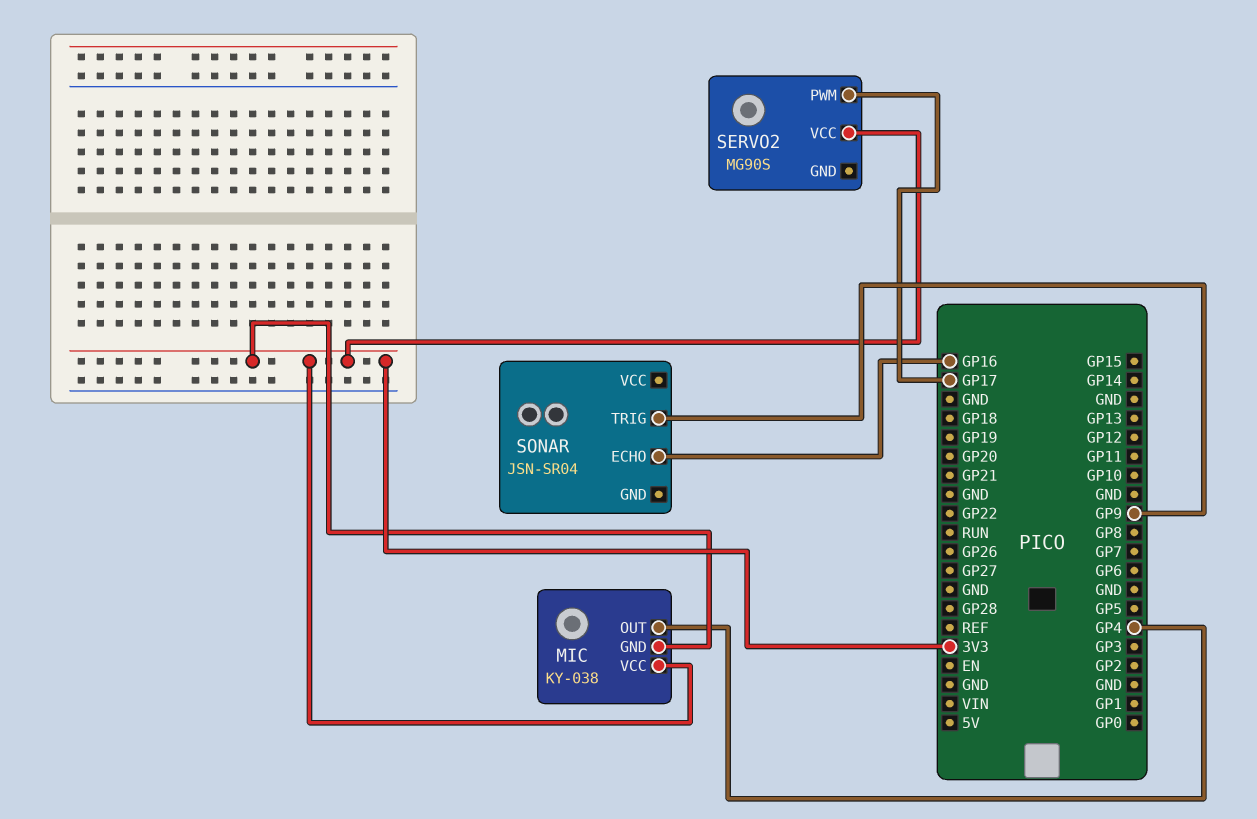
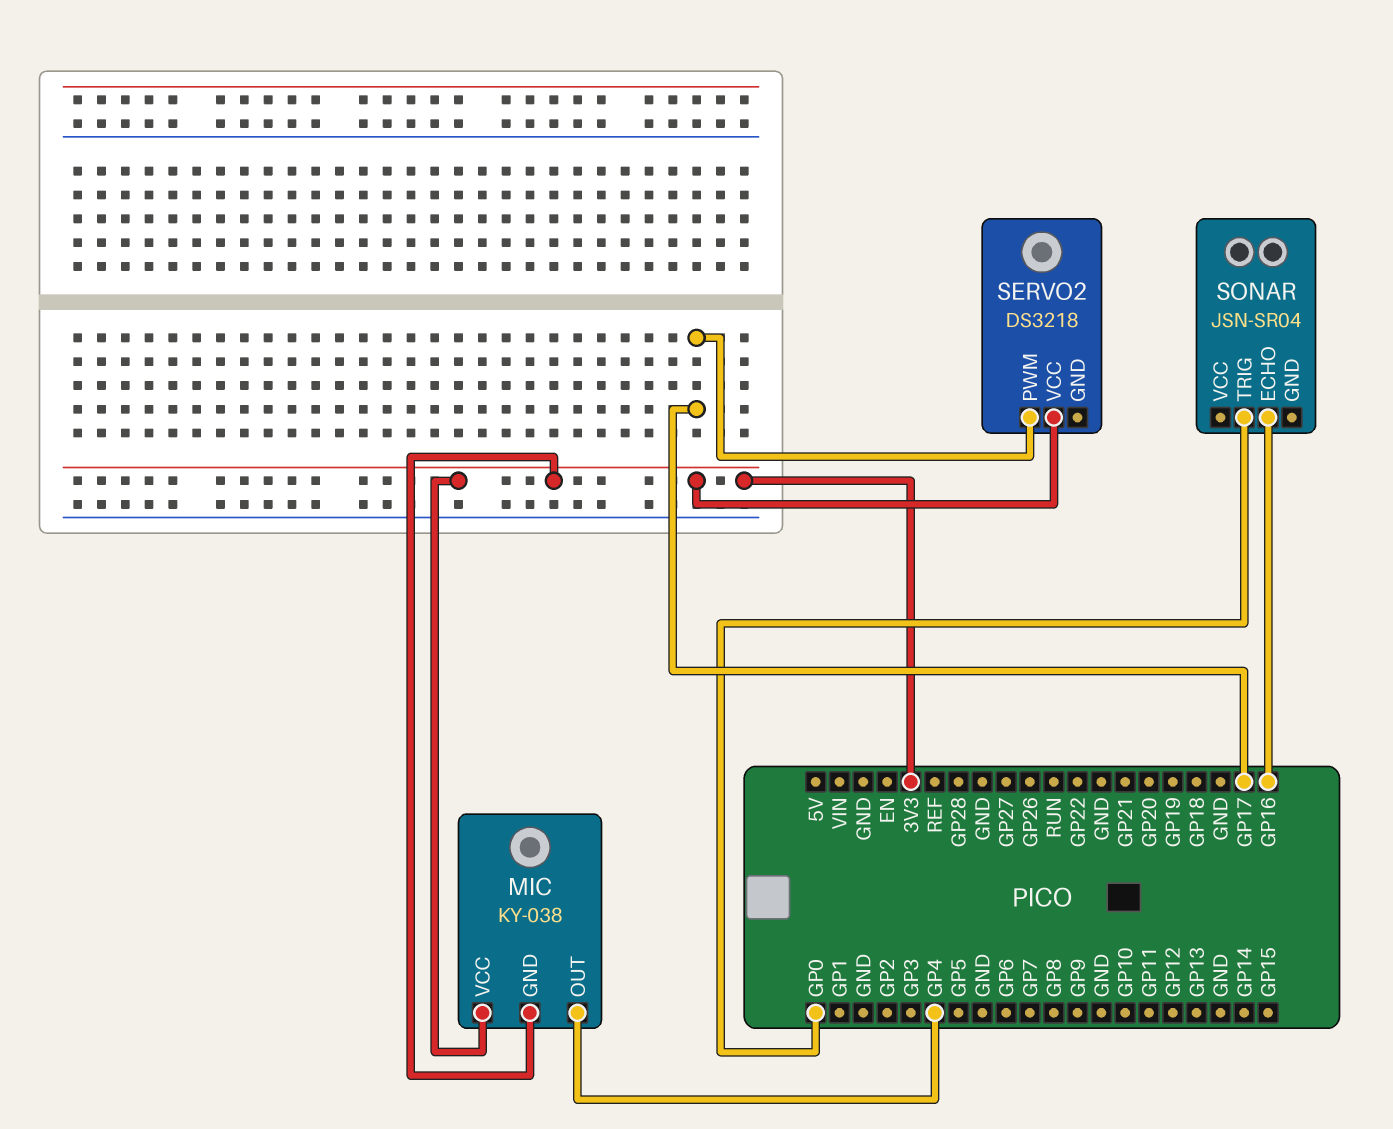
SERVO2: MG90S -> DS3218
SONAR pin TRIG: GP9 -> GP0

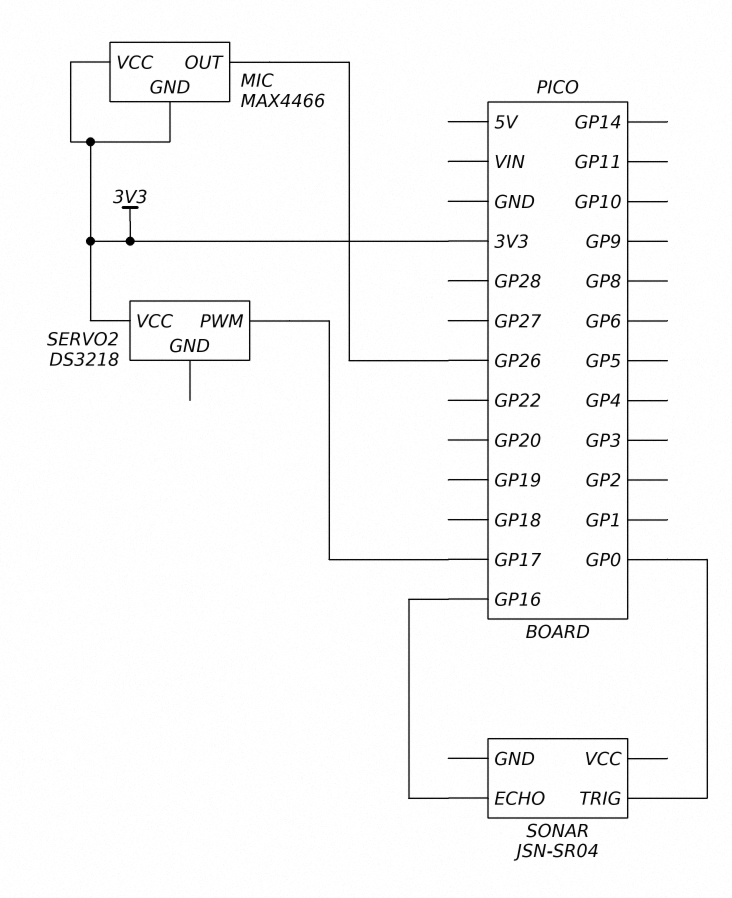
MIC: KY-038 -> MAX4466
MIC pin OUT: GP4 -> GP26

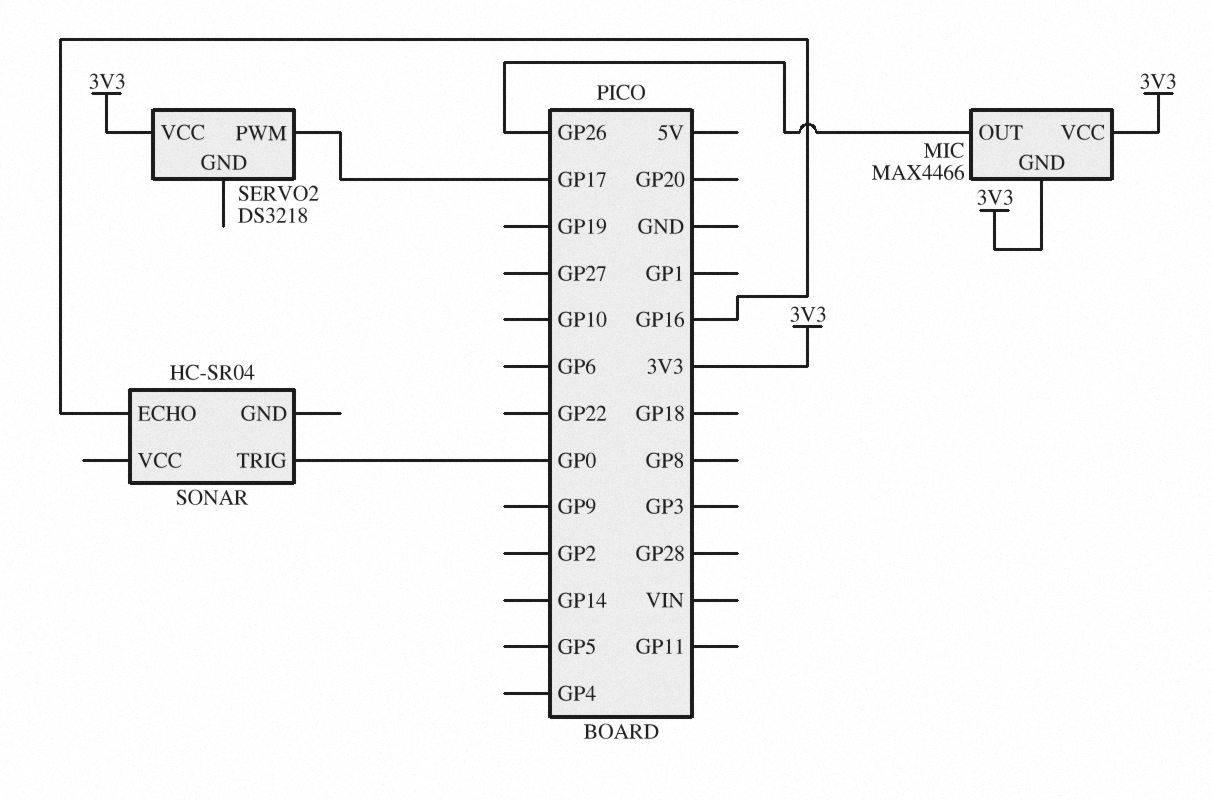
SONAR: JSN-SR04 -> HC-SR04

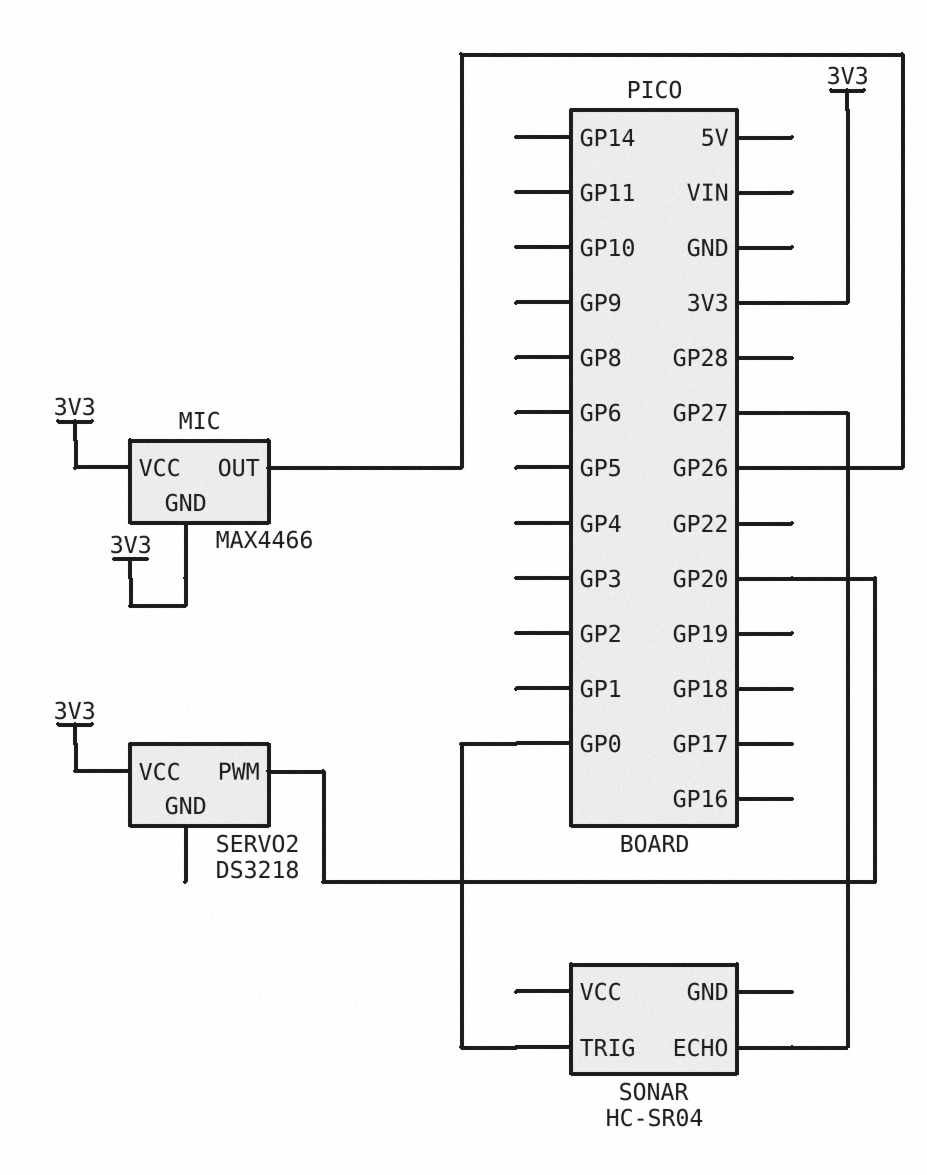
SERVO2 pin PWM: GP17 -> GP20
SONAR pin ECHO: GP16 -> GP27

